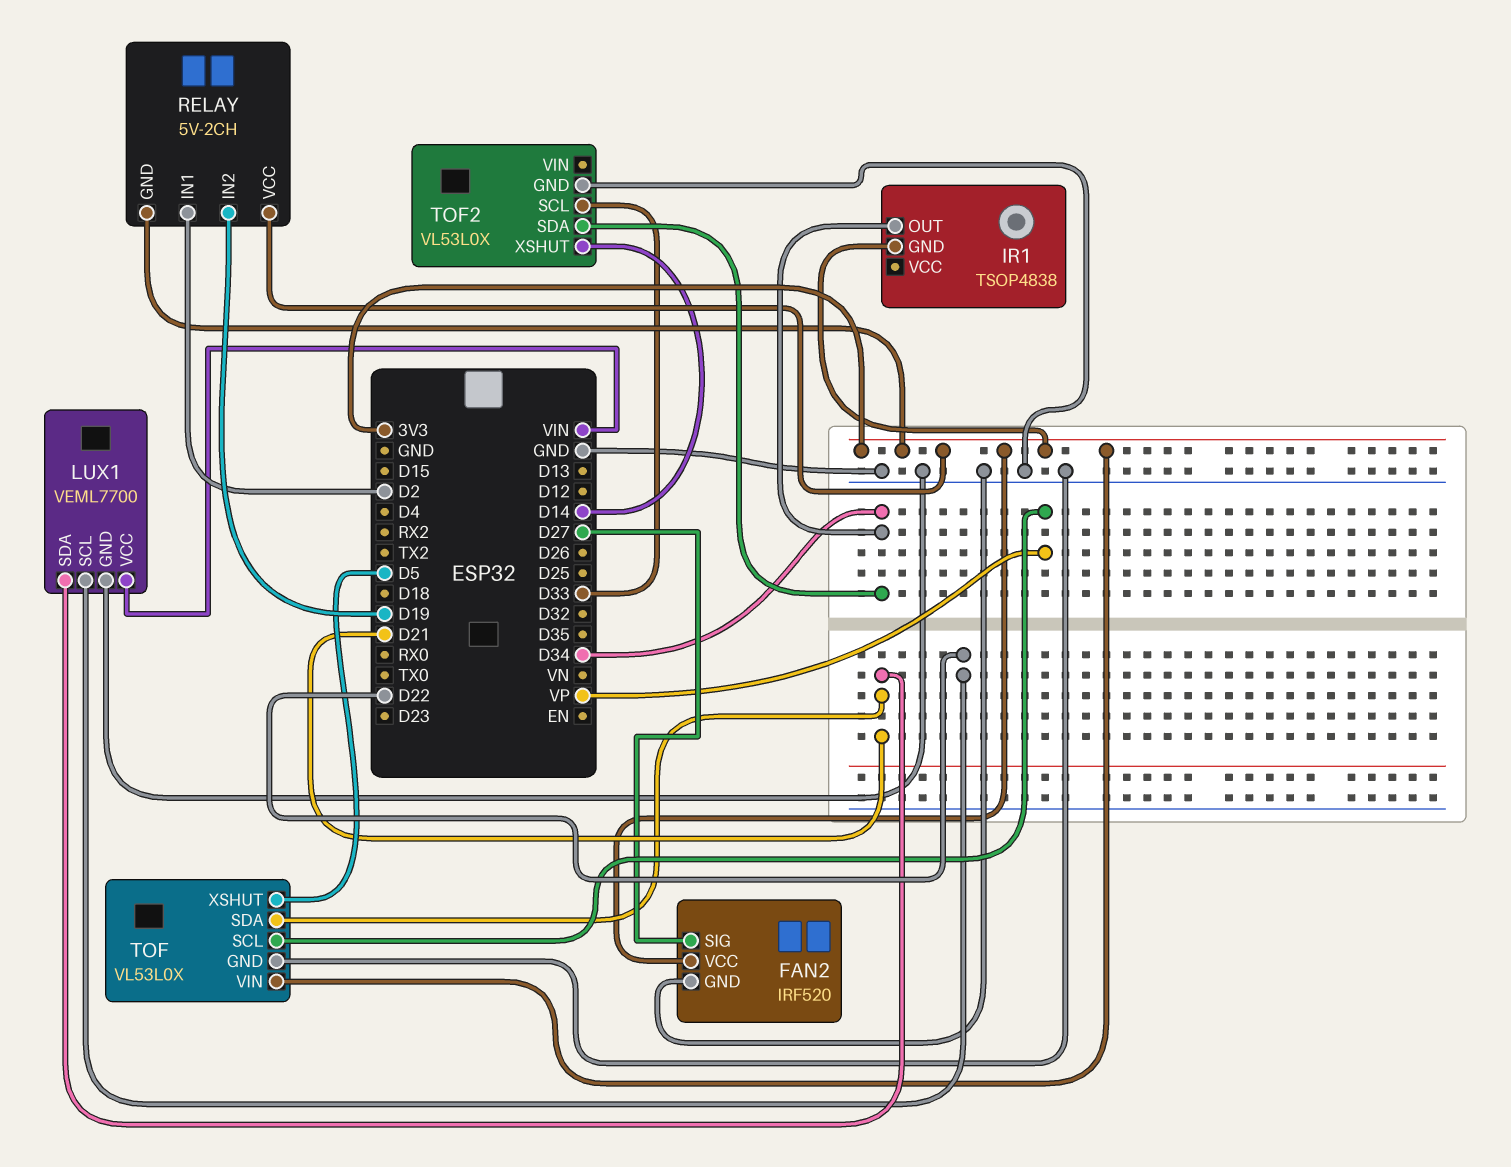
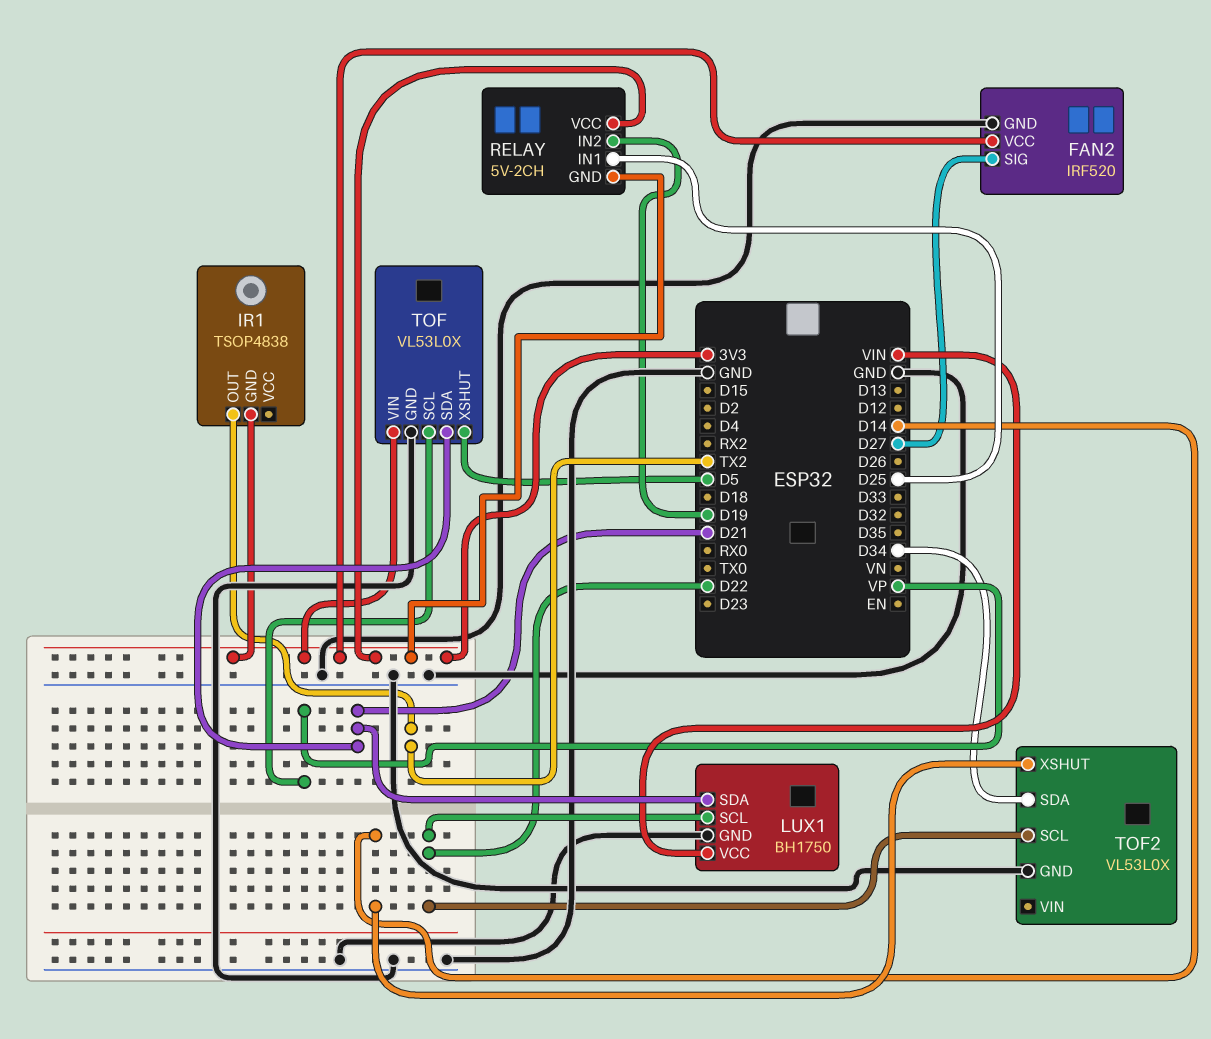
IR1 pin OUT: D34 -> TX2
LUX1: VEML7700 -> BH1750
RELAY pin IN1: D2 -> D25
TOF2 pin SCL: D33 -> D22

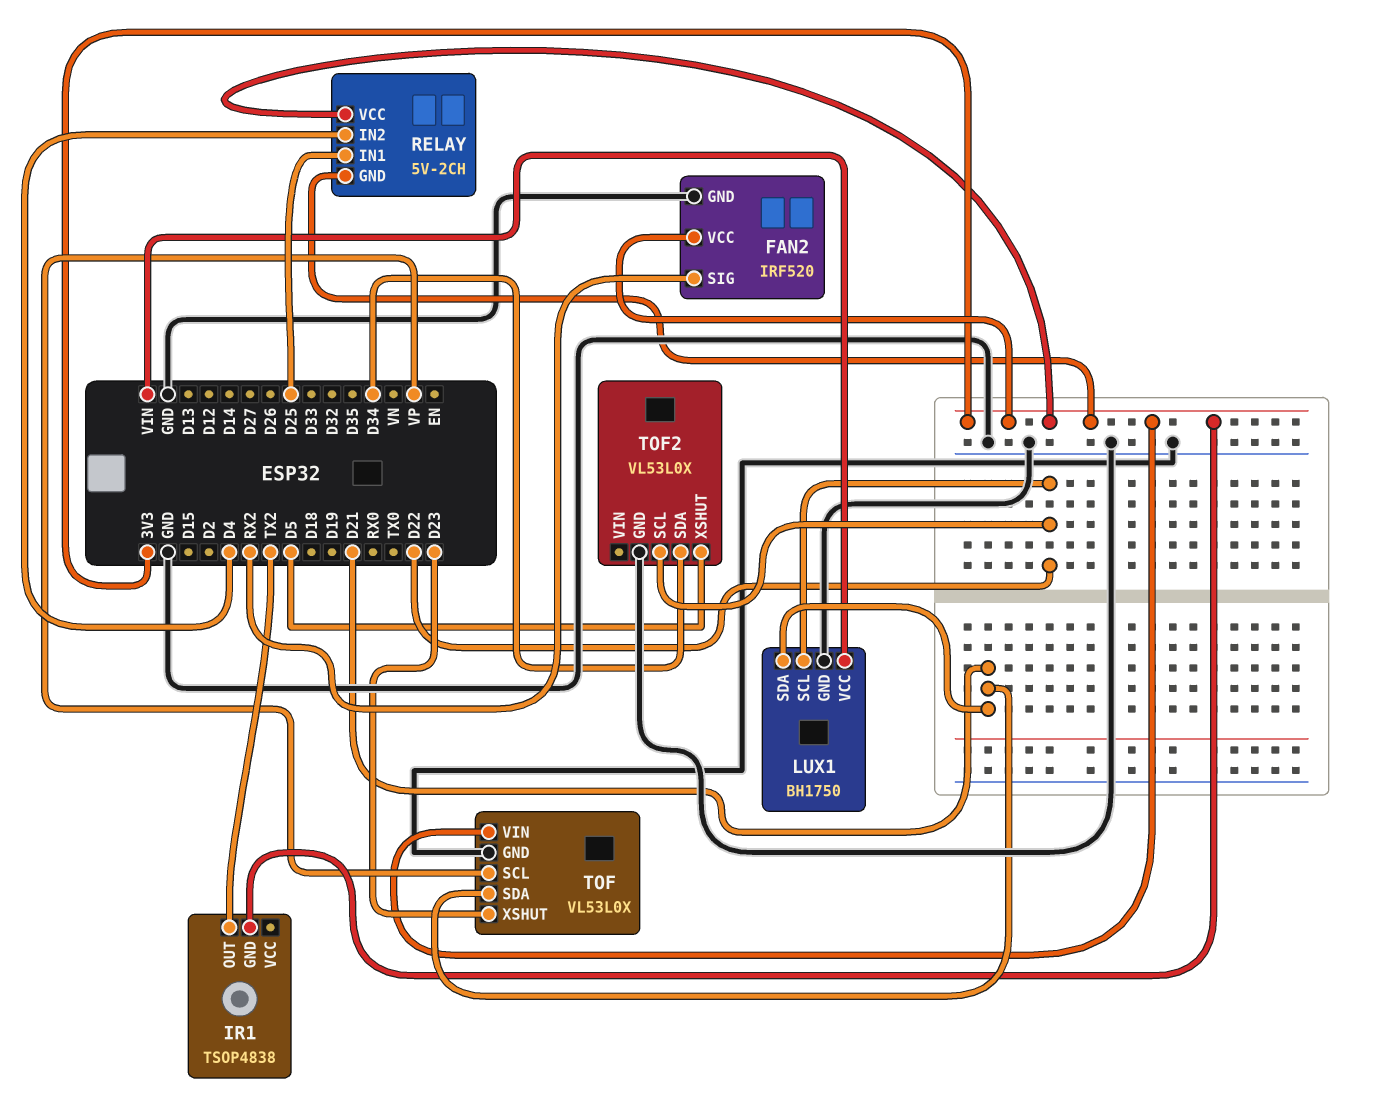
FAN2 pin SIG: D27 -> RX2
RELAY pin IN2: D19 -> D4
TOF pin XSHUT: D5 -> D23
TOF2 pin XSHUT: D14 -> D5

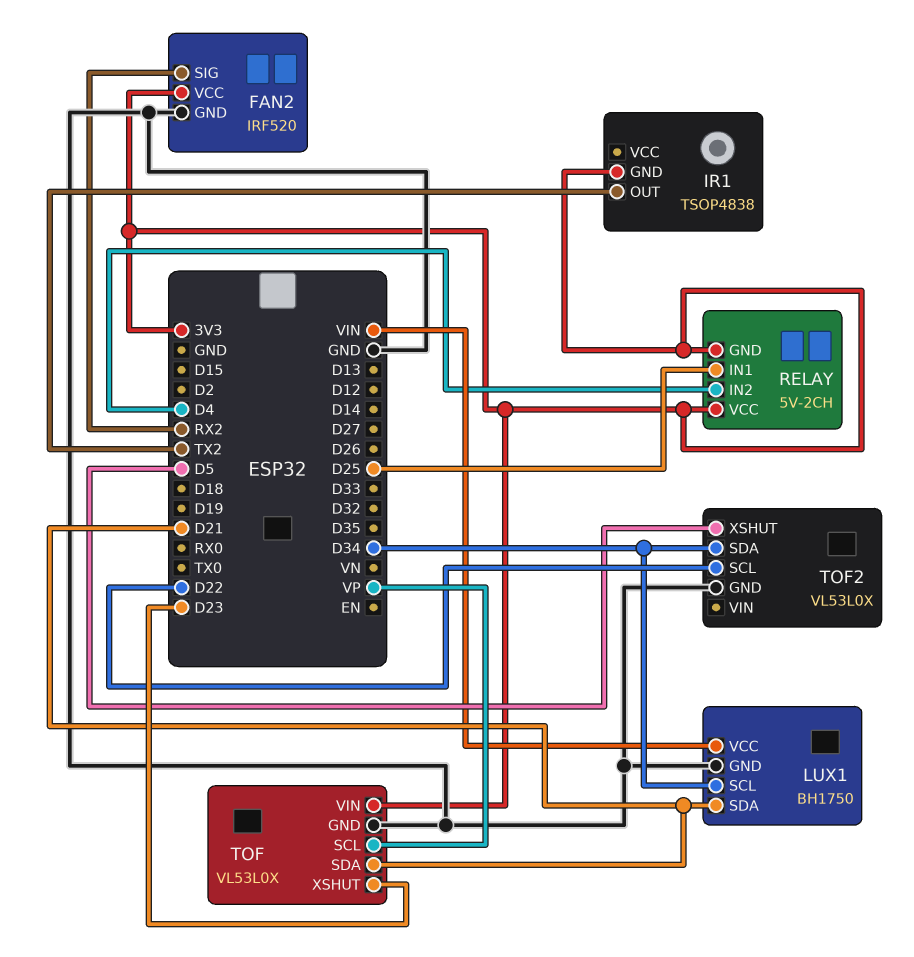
LUX1 pin SCL: D22 -> D34

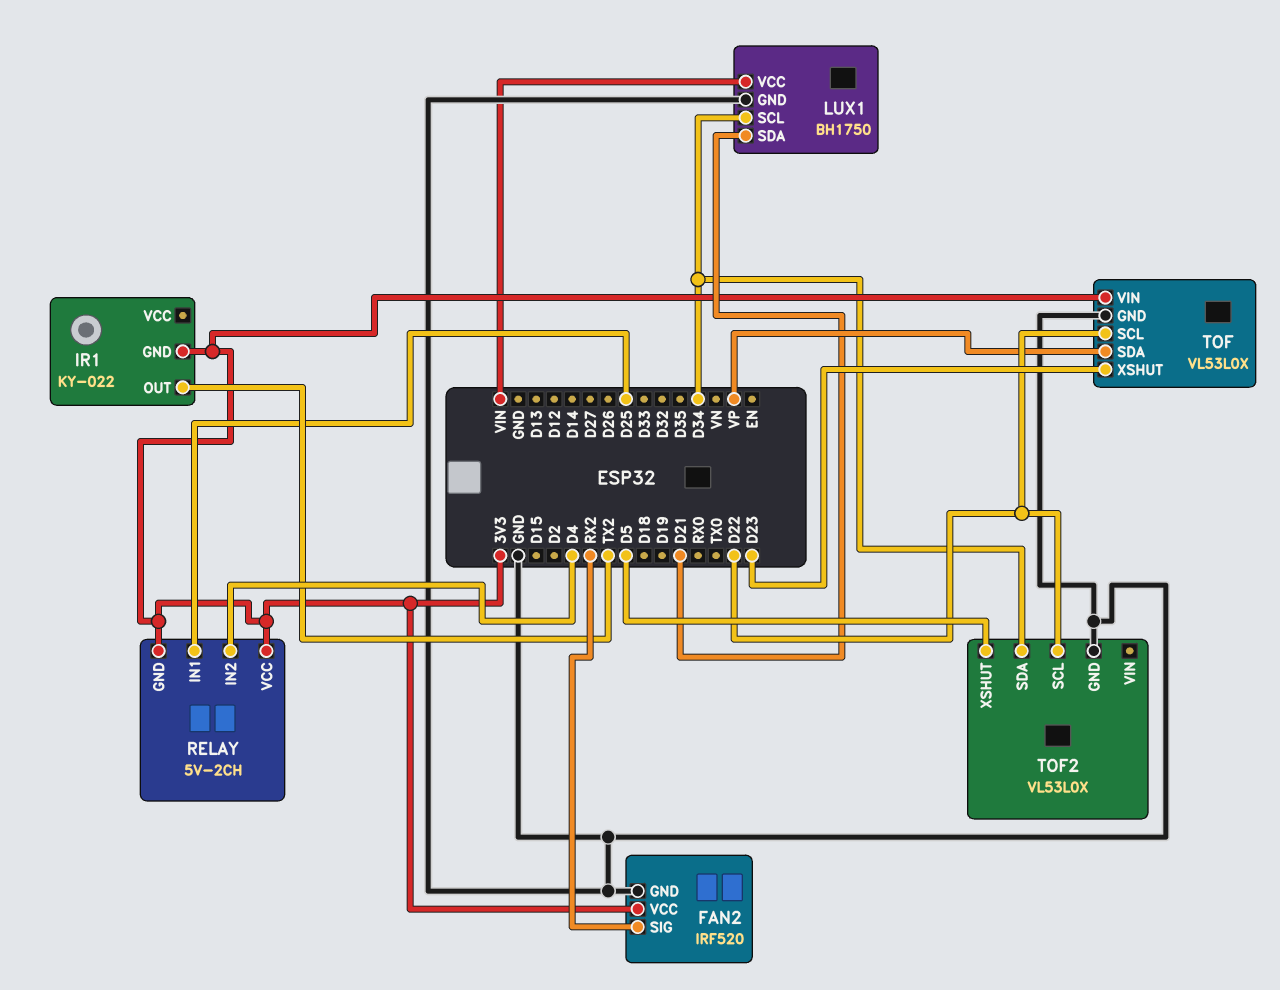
IR1: TSOP4838 -> KY-022
TOF pin SCL: VP -> D22
TOF pin SDA: D21 -> VP

